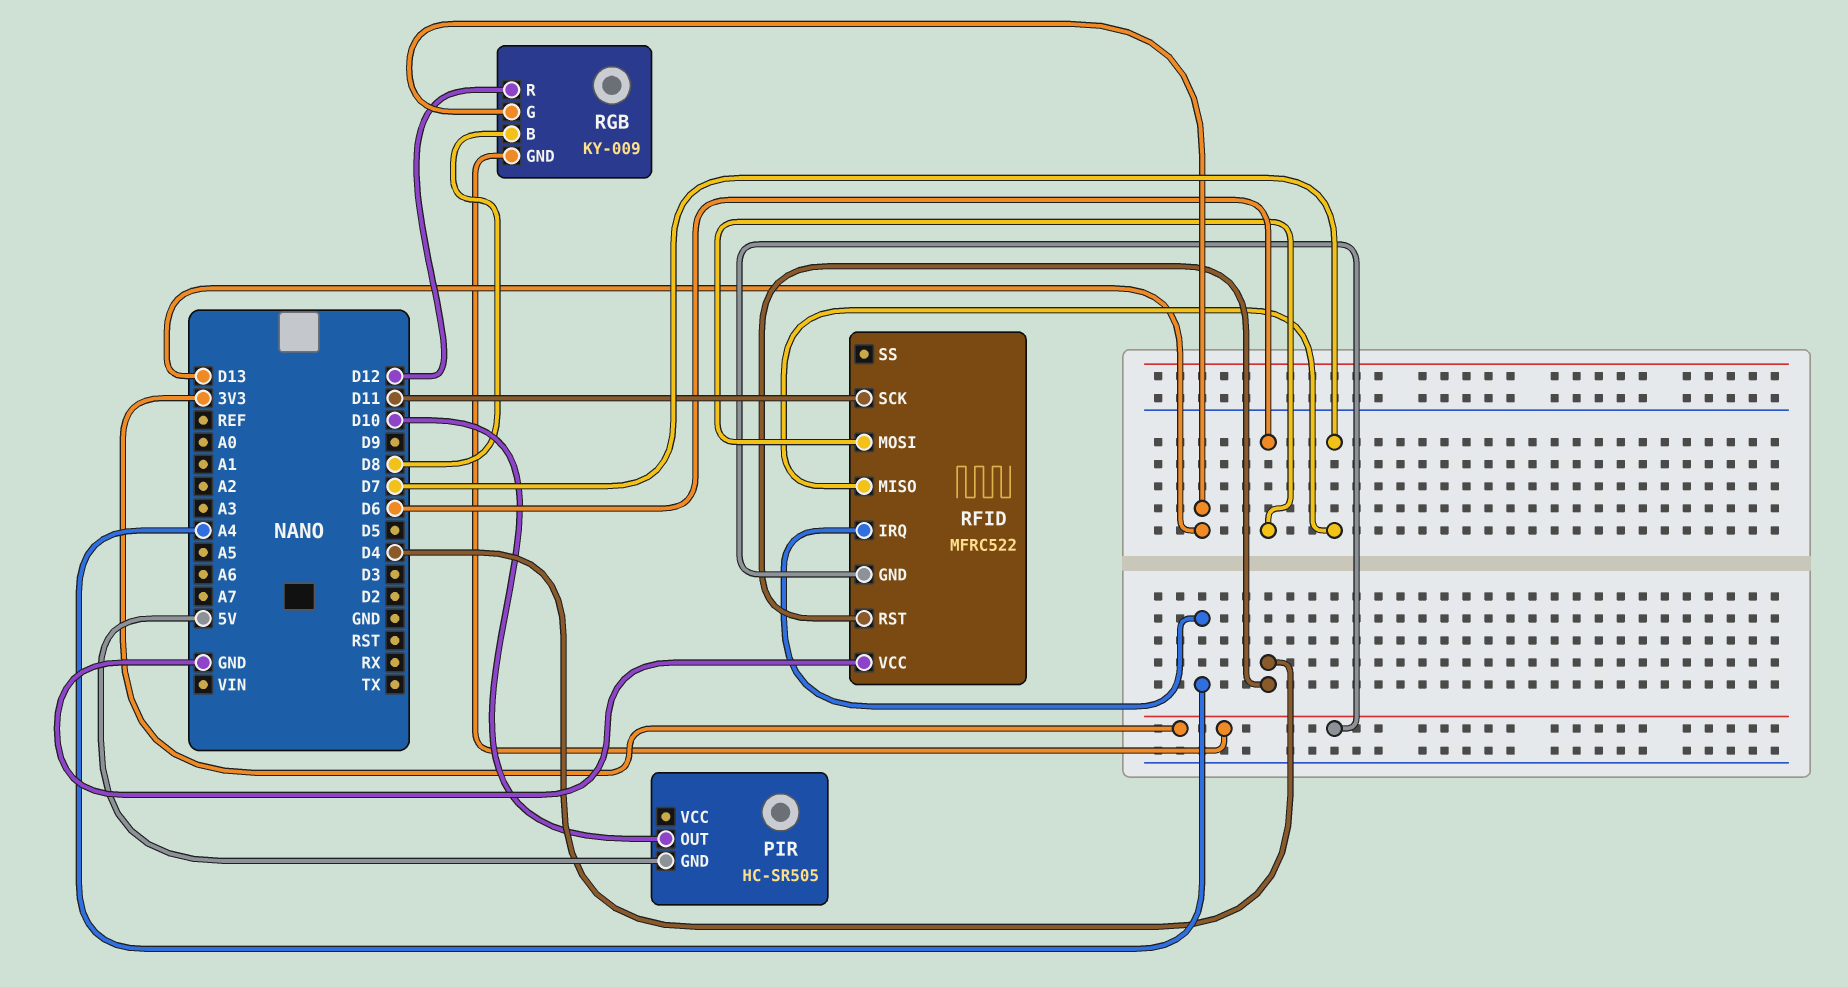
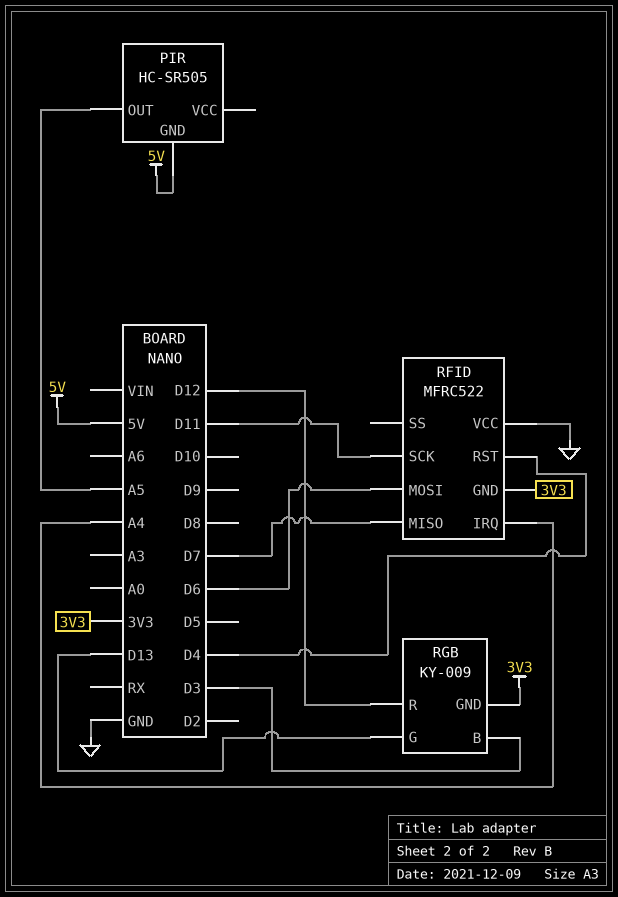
PIR pin OUT: D10 -> A5
RGB pin B: D8 -> D3

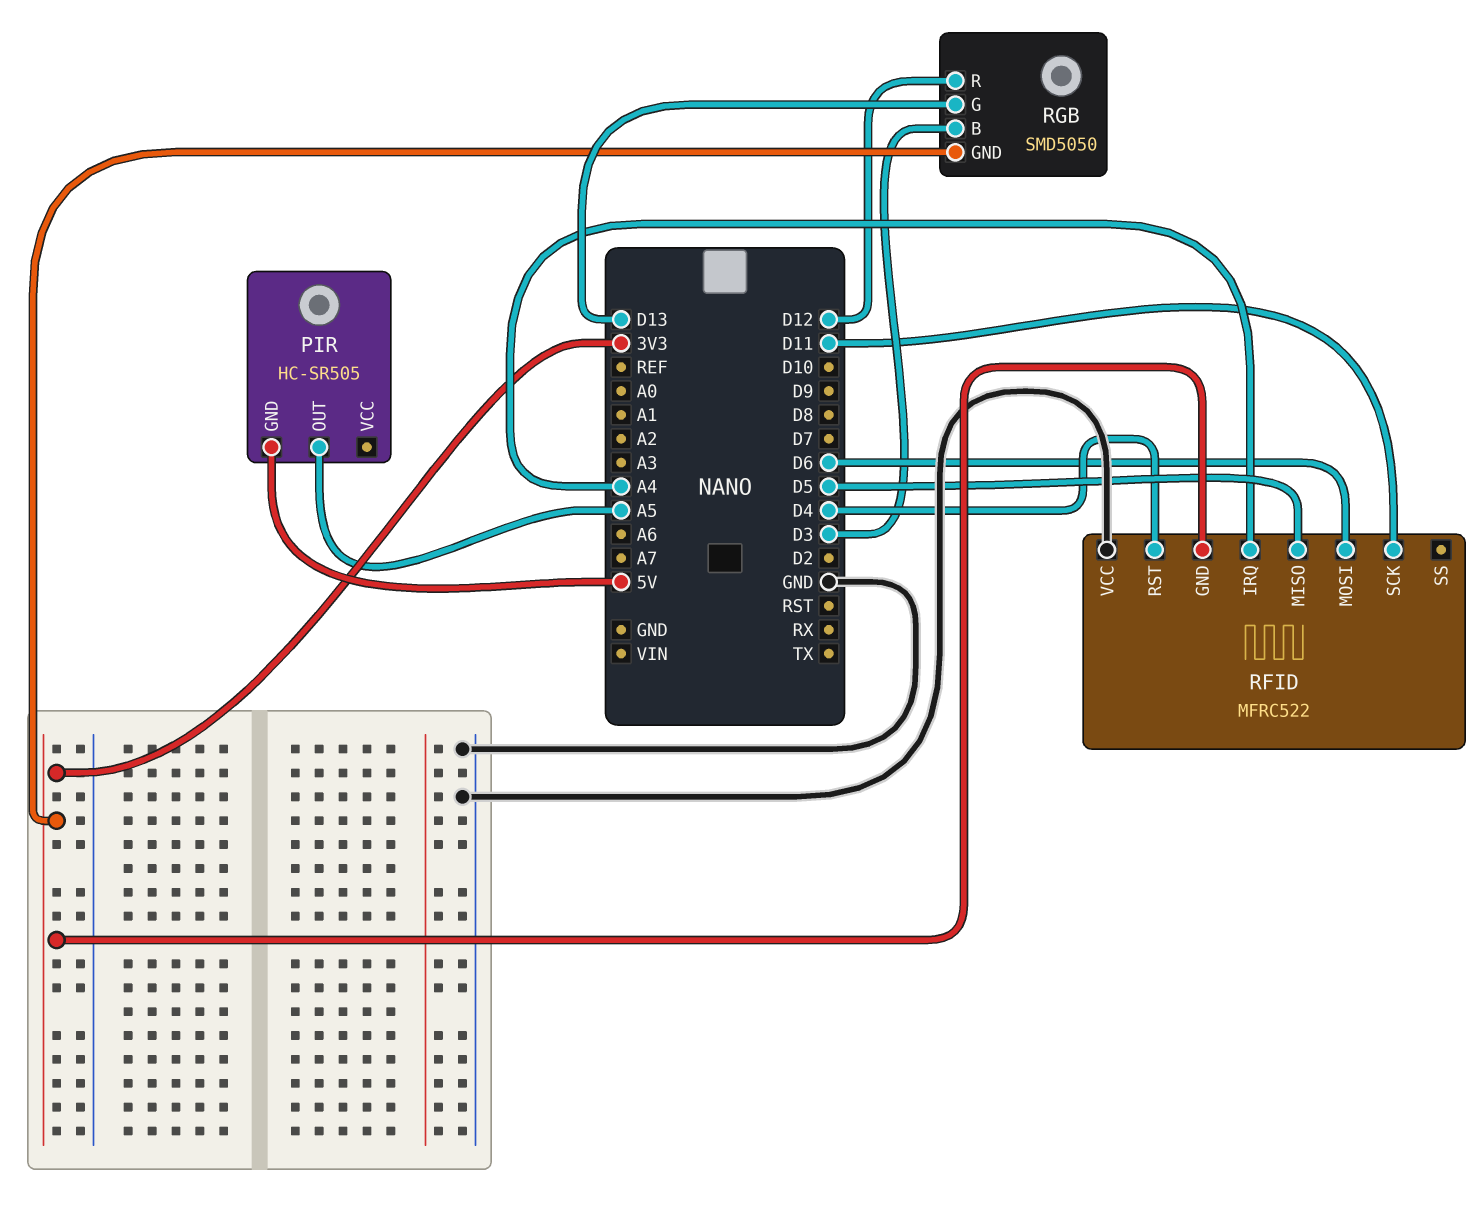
RFID pin MISO: D7 -> D5
RGB: KY-009 -> SMD5050

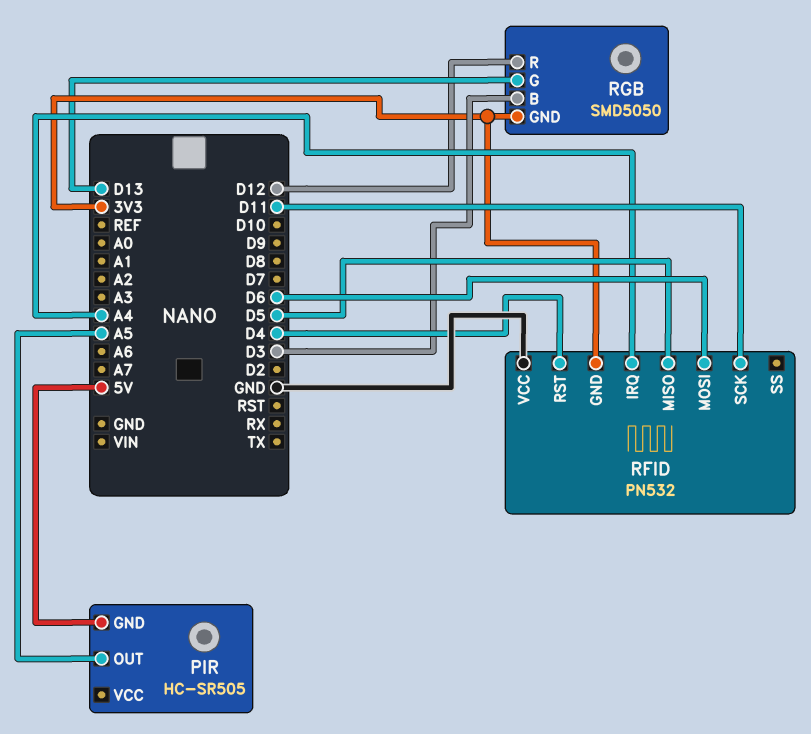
RFID: MFRC522 -> PN532

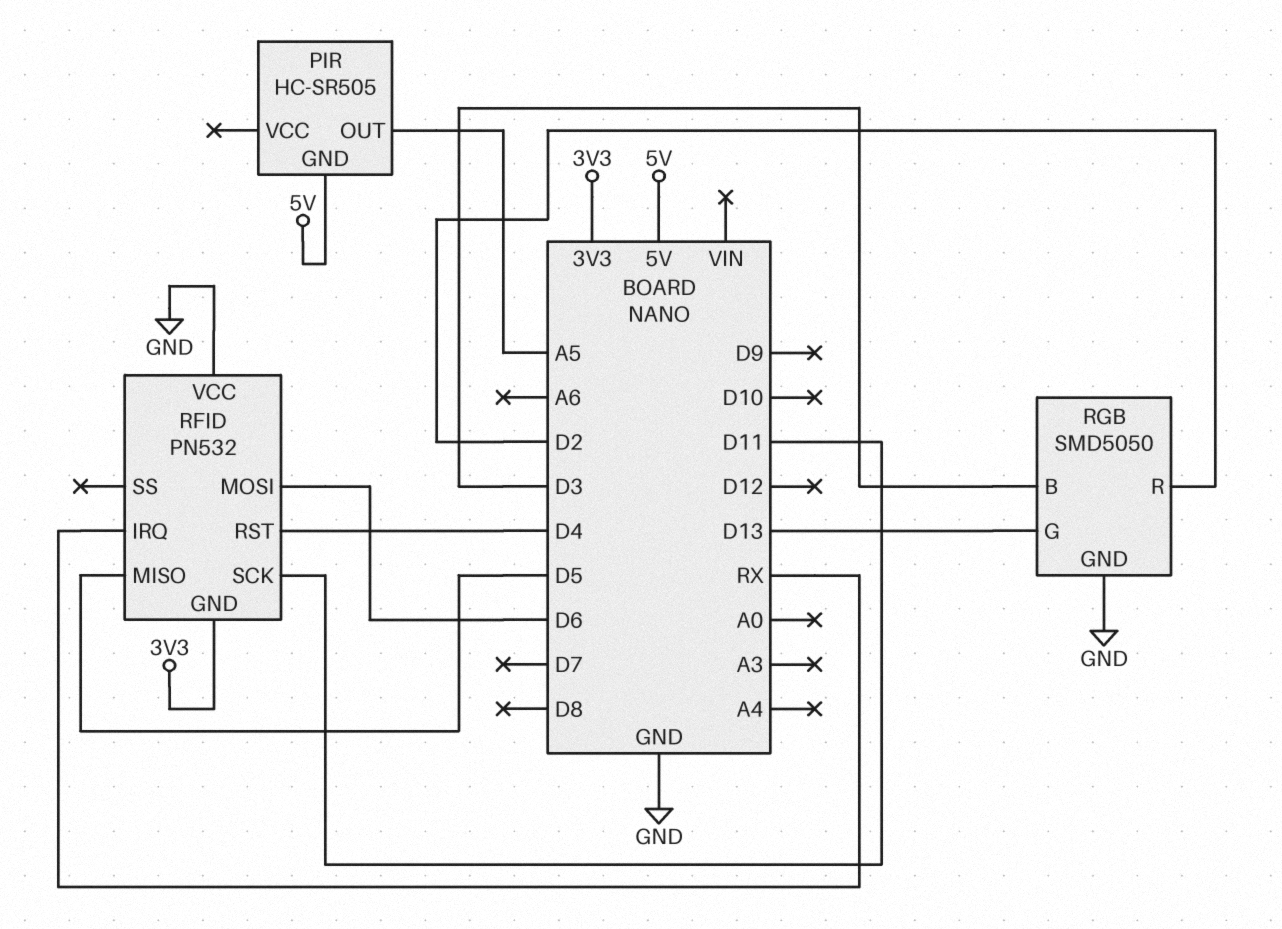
RFID pin IRQ: A4 -> RX
RGB pin GND: 3V3 -> GND
RGB pin R: D12 -> D2

